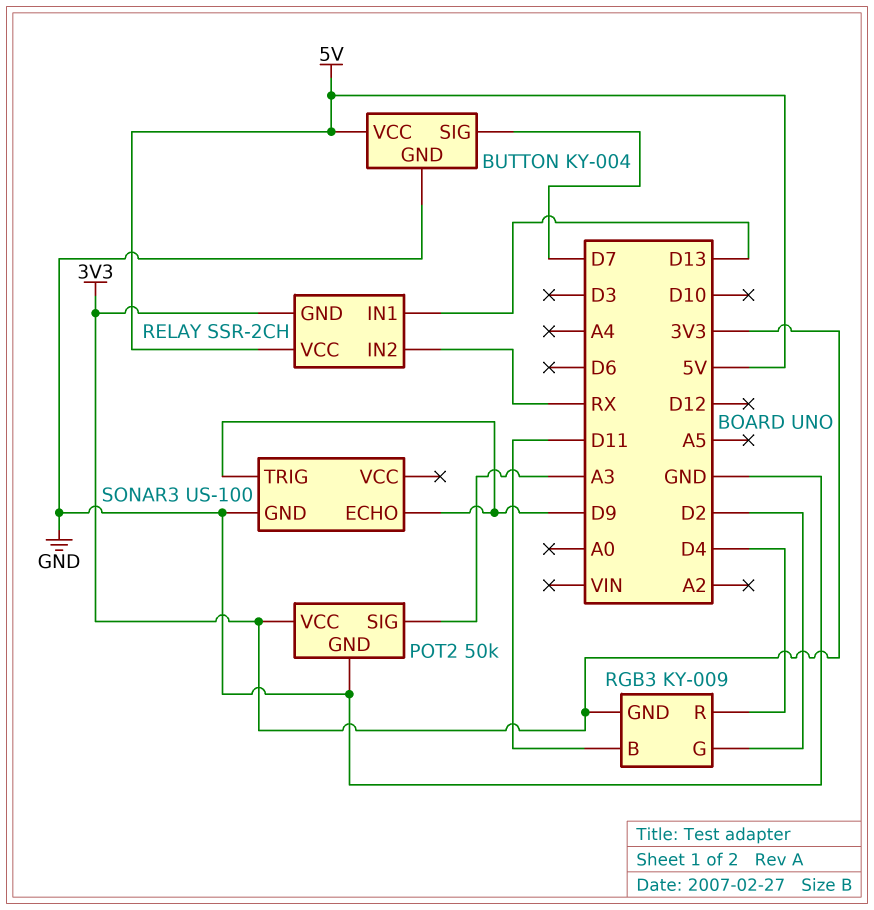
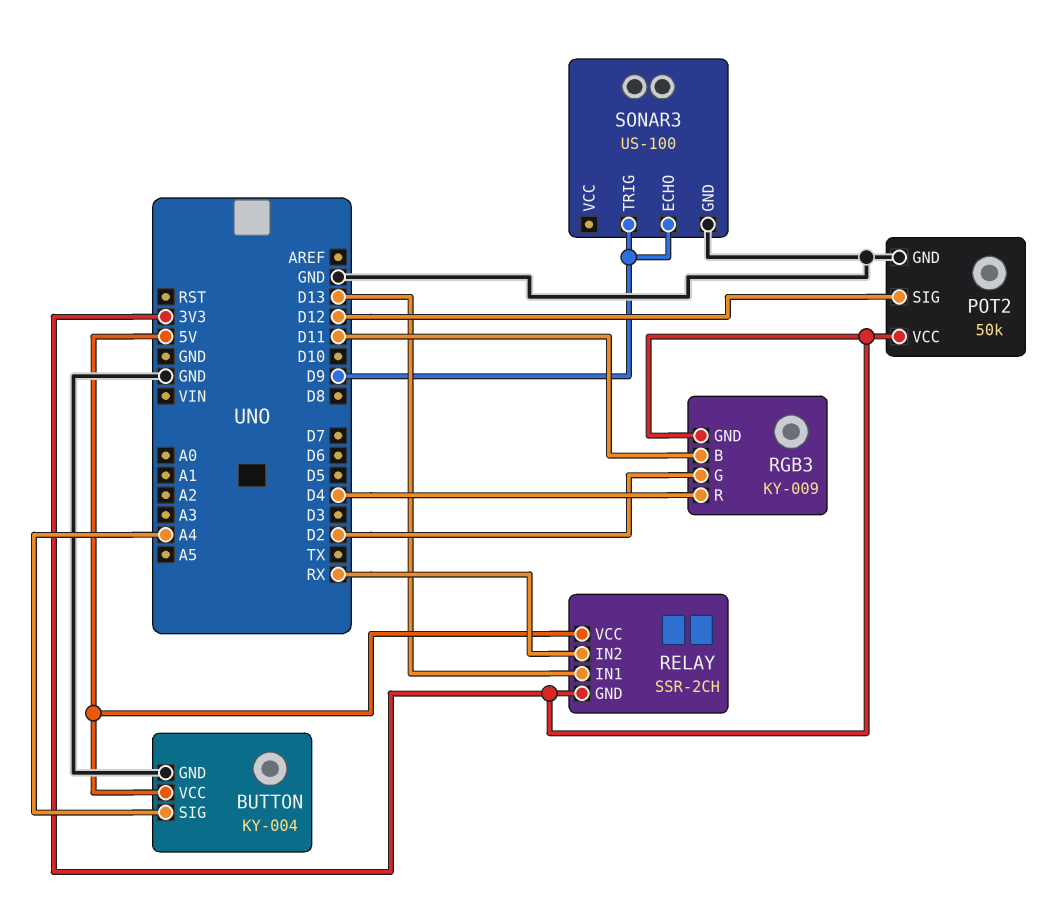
BUTTON pin SIG: D7 -> A4
POT2 pin SIG: A3 -> D12

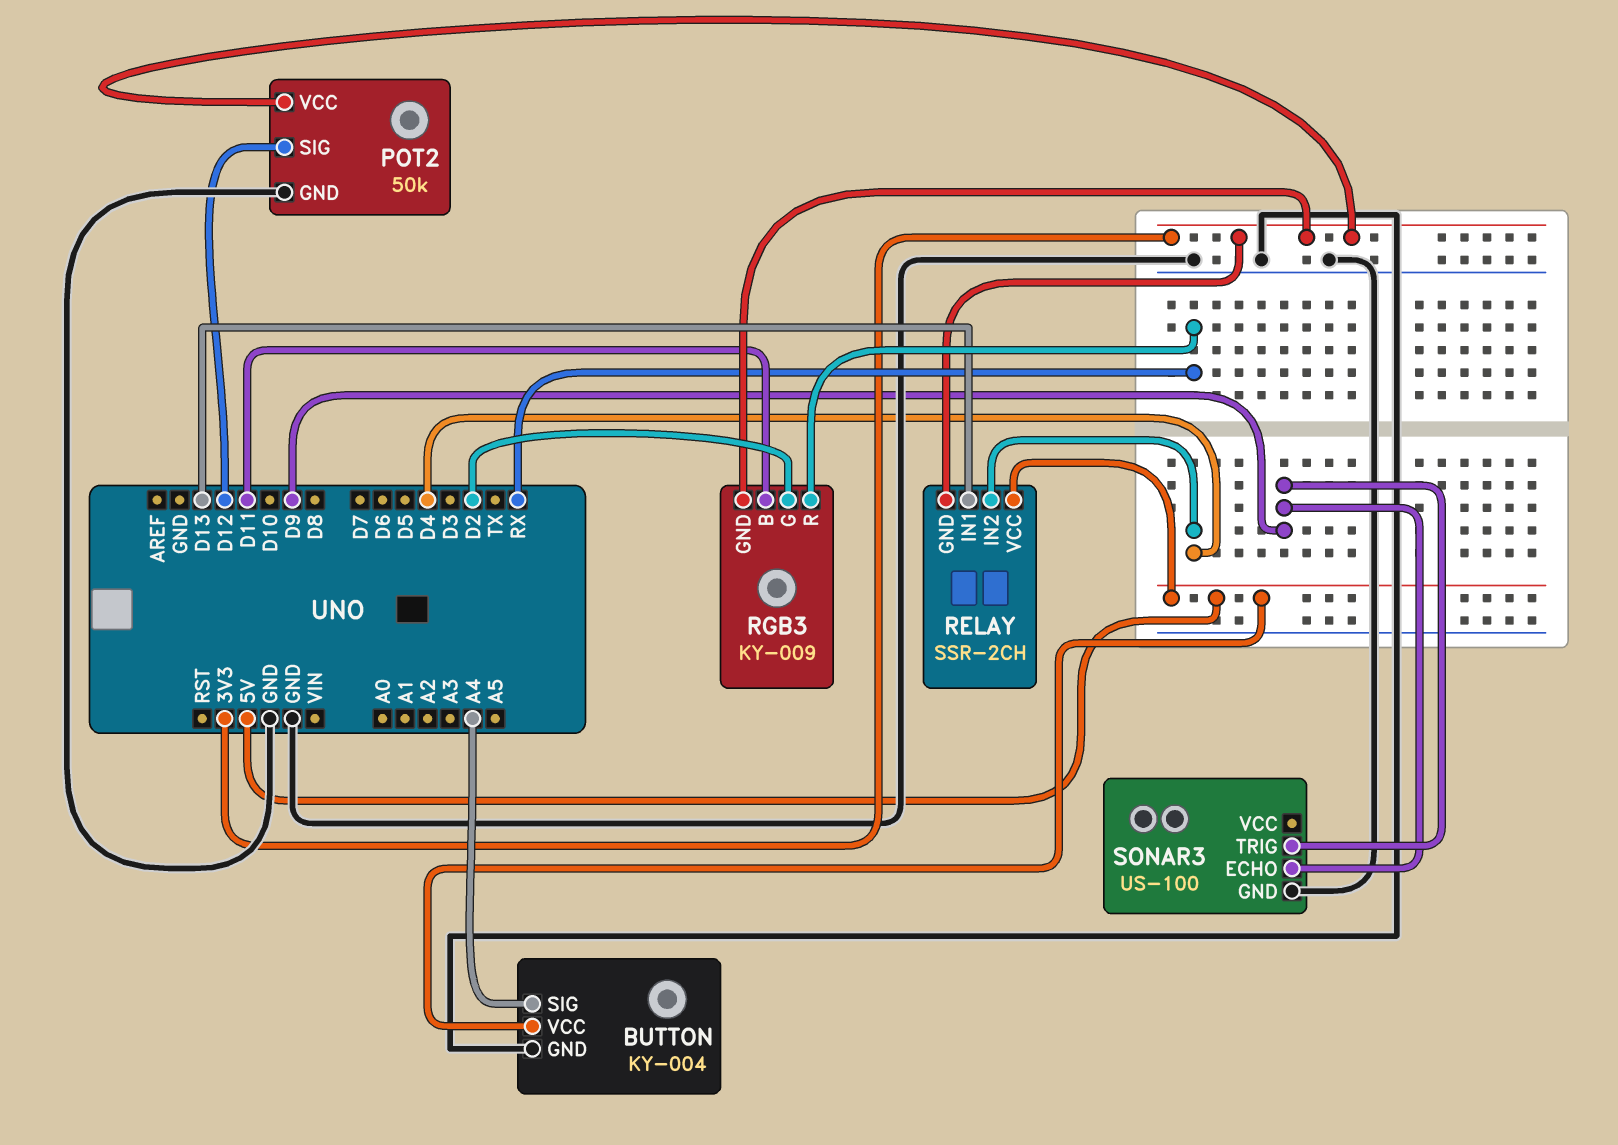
RELAY pin IN2: RX -> D4
RGB3 pin R: D4 -> RX

